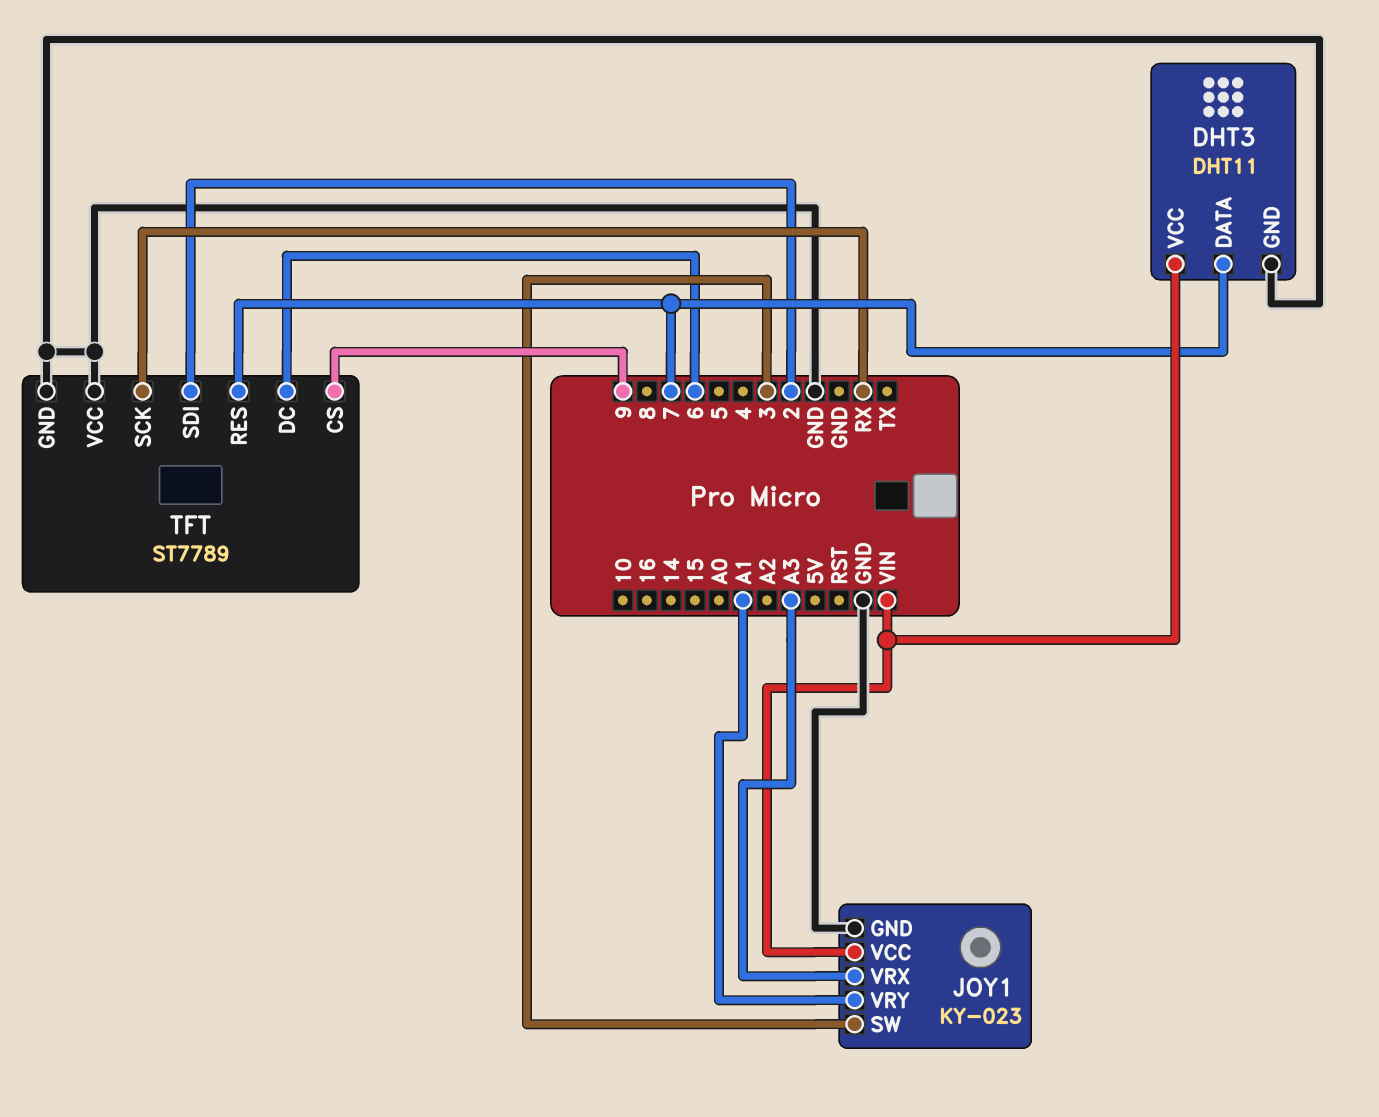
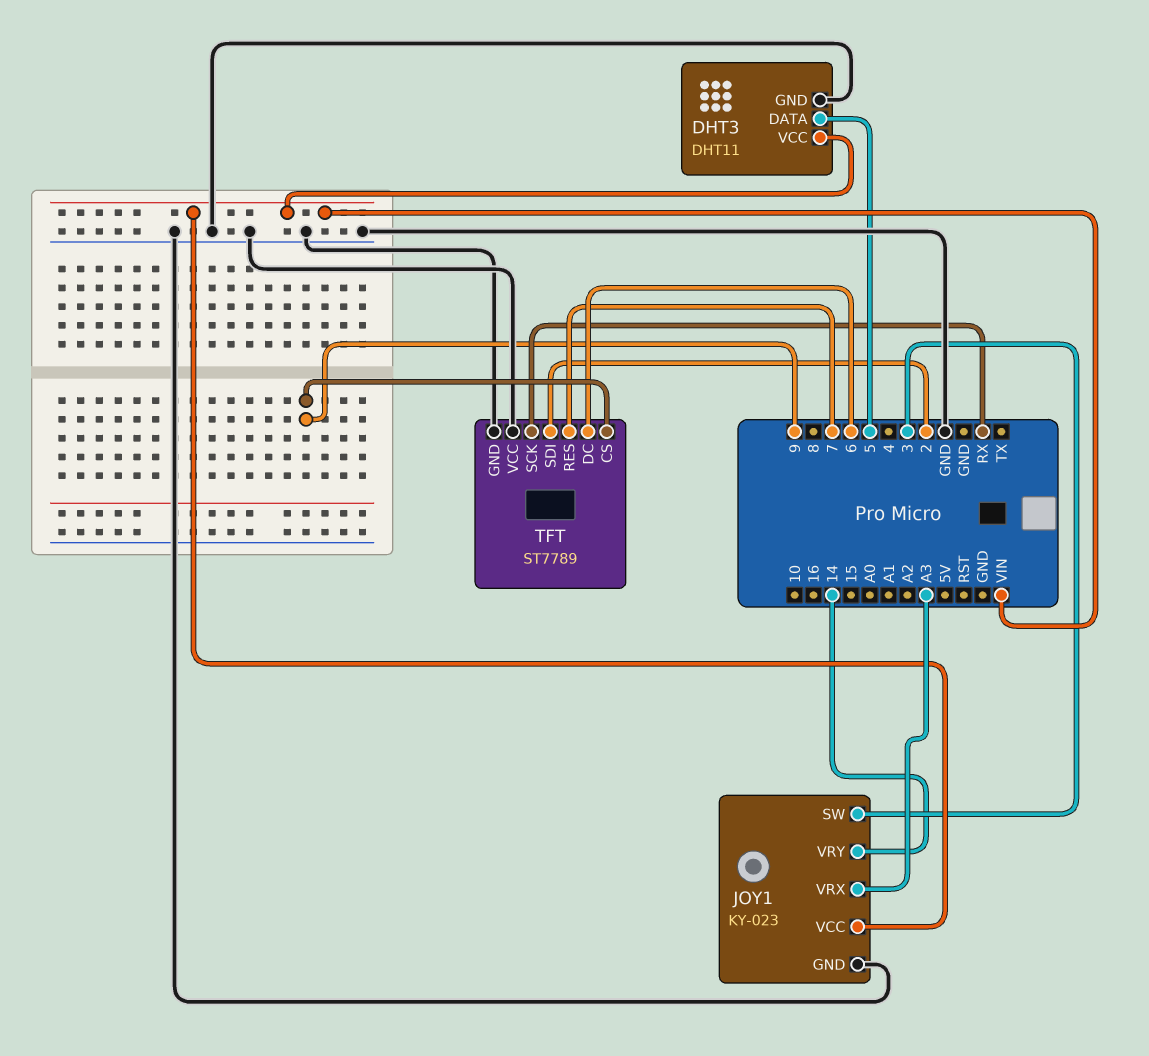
DHT3 pin DATA: 7 -> 5
JOY1 pin VRY: A1 -> 14

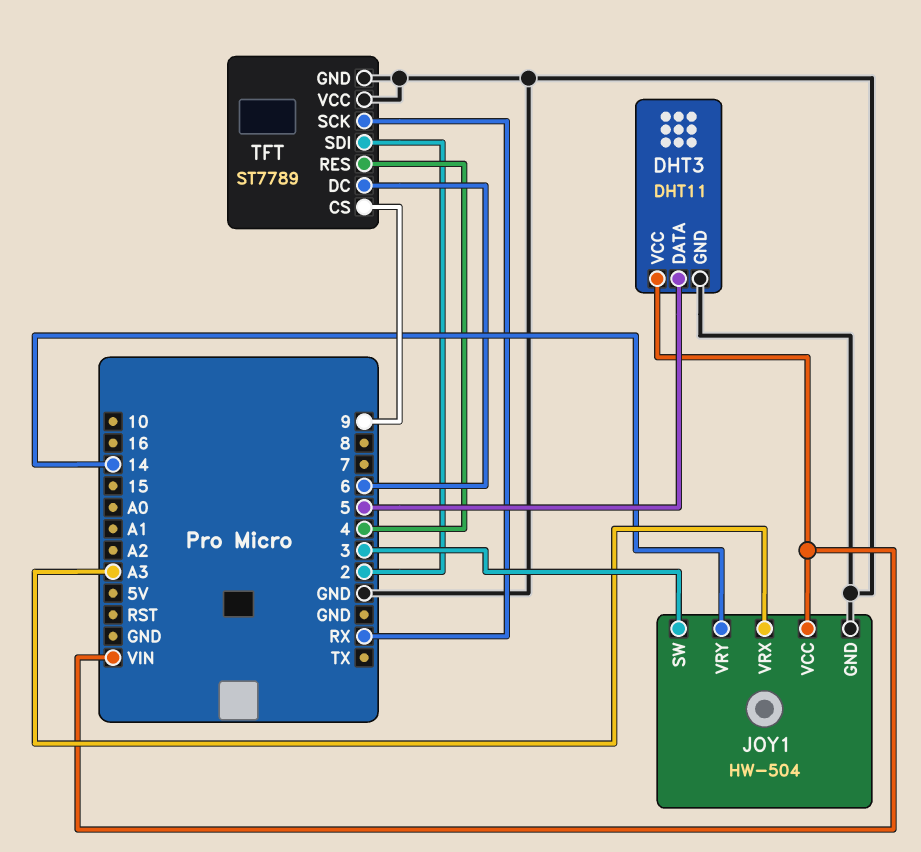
JOY1: KY-023 -> HW-504
TFT pin RES: 7 -> 4

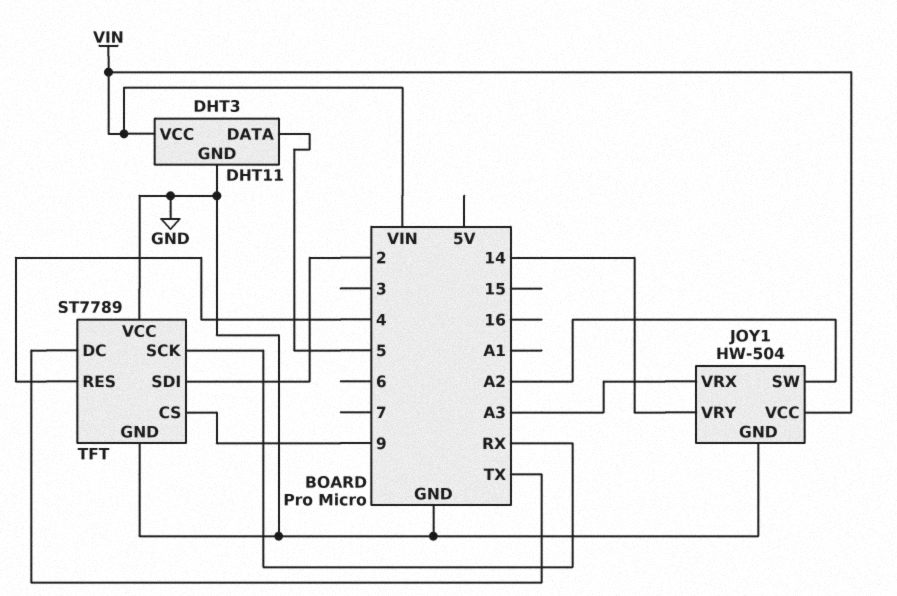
JOY1 pin SW: 3 -> A2
TFT pin DC: 6 -> TX

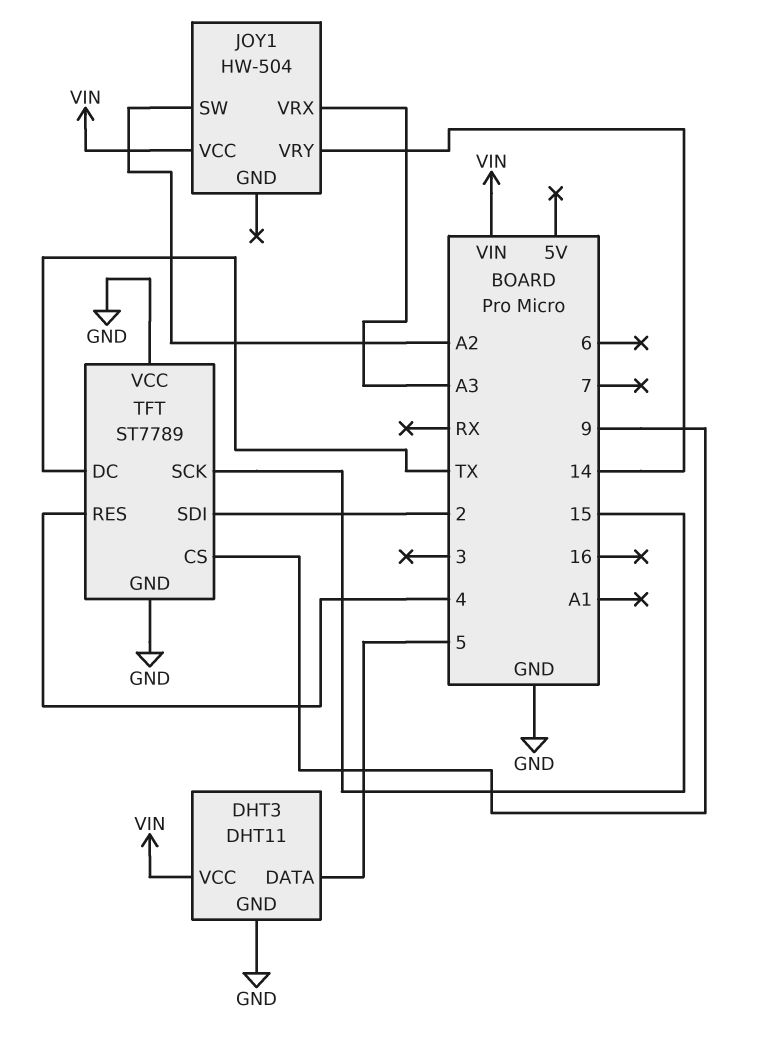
JOY1 pin GND: GND -> none
TFT pin SCK: RX -> 15

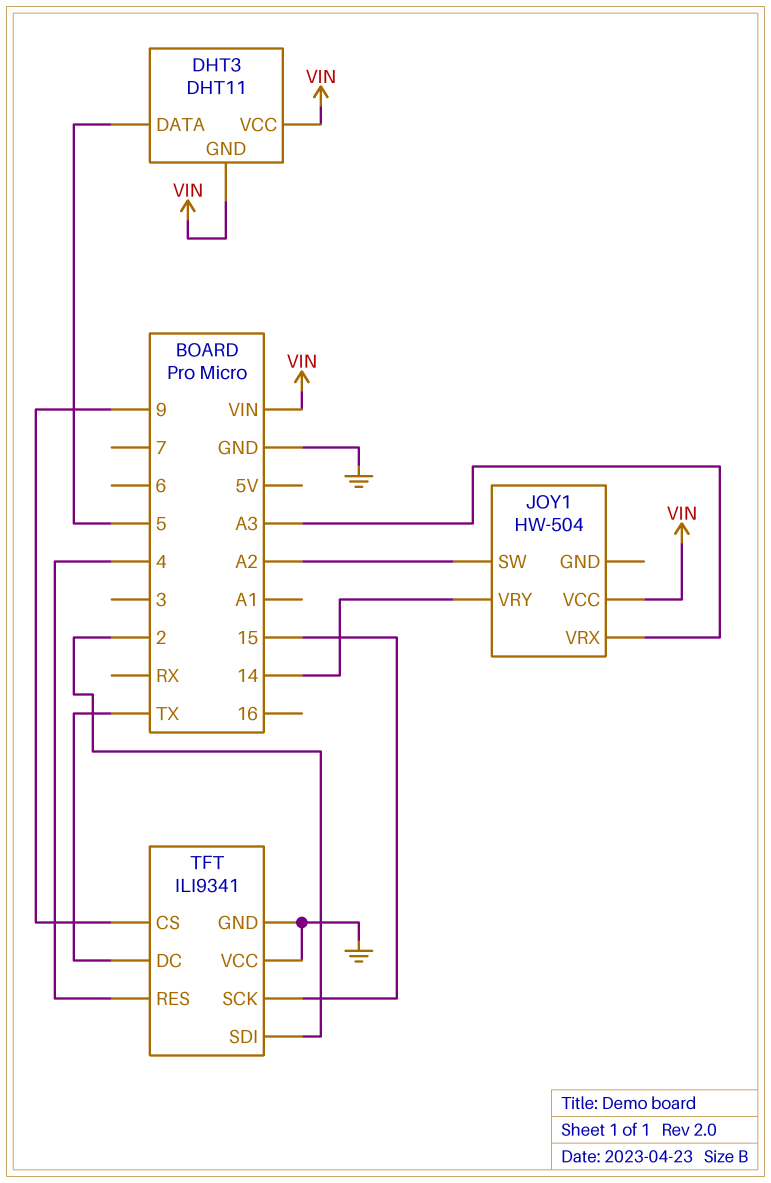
DHT3 pin GND: GND -> VIN
TFT: ST7789 -> ILI9341

